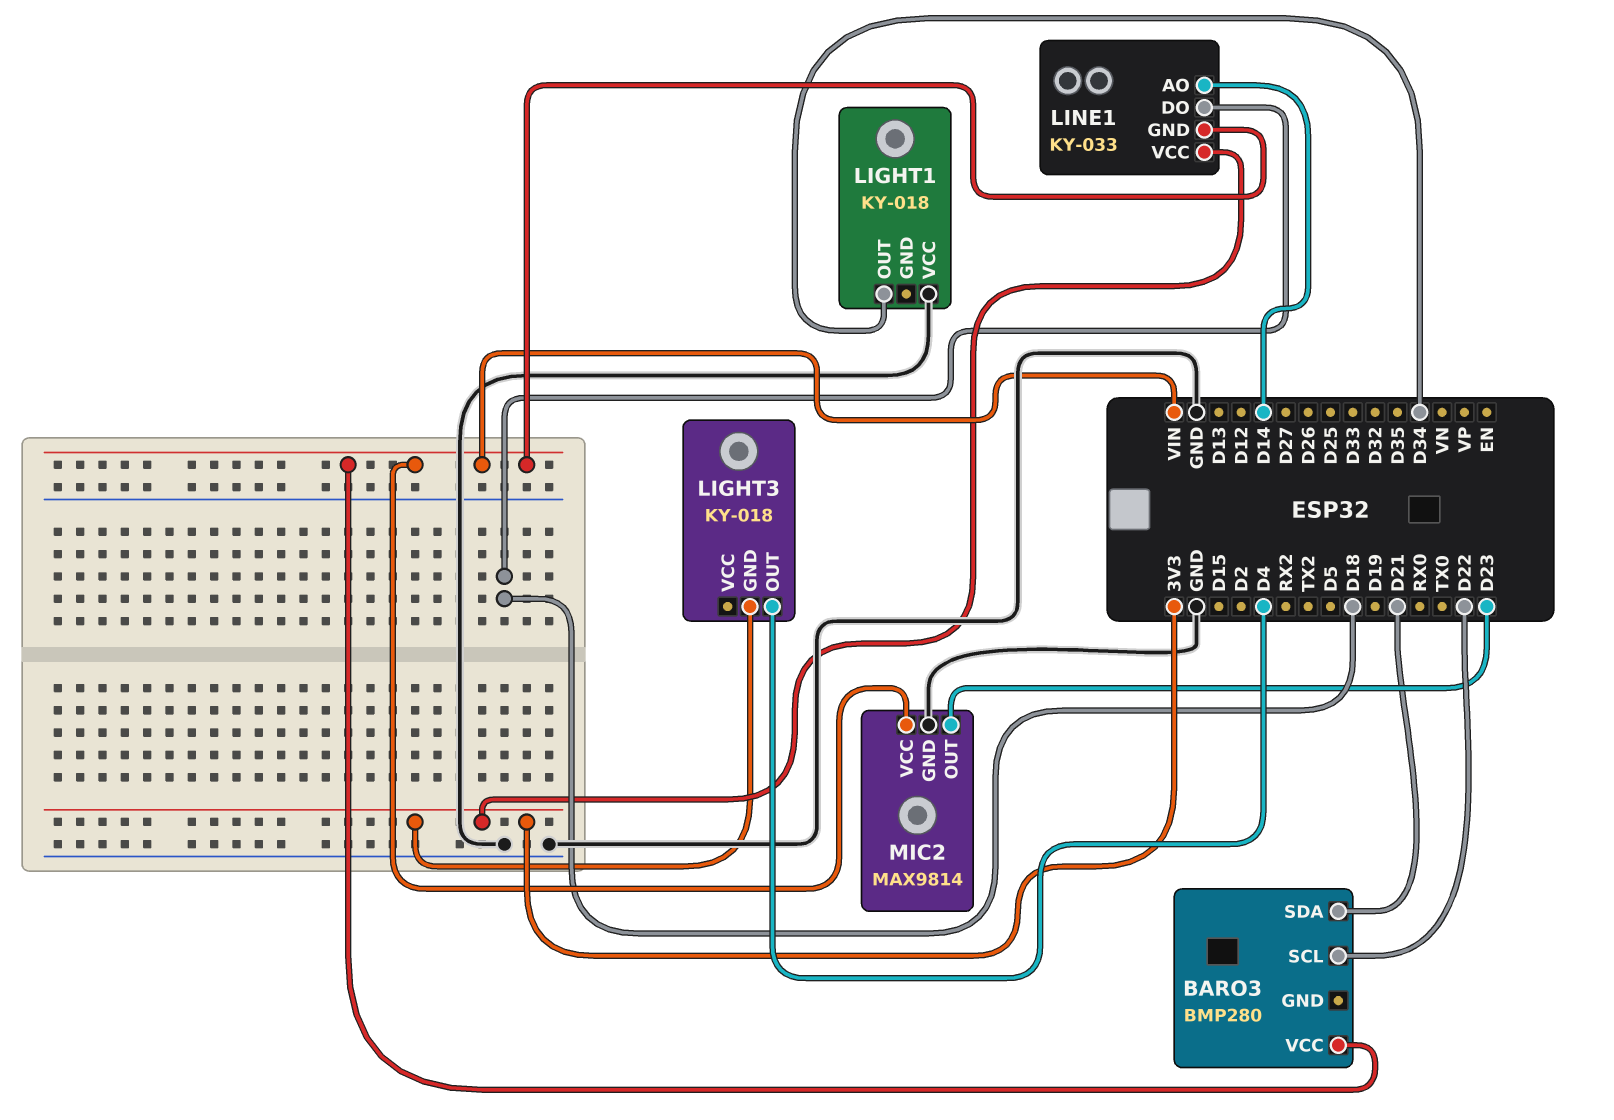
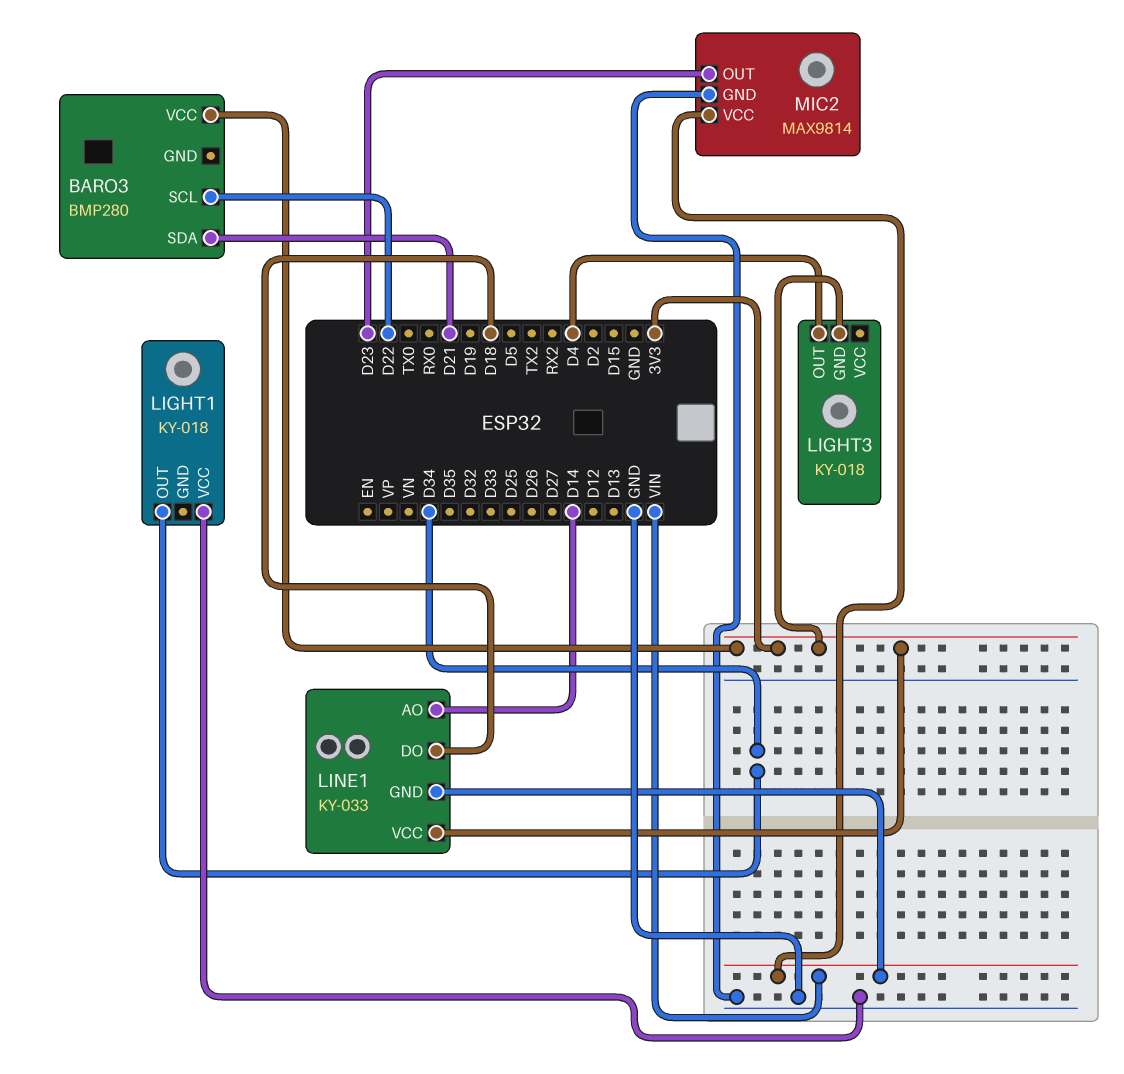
BARO3 pin VCC: VIN -> 3V3

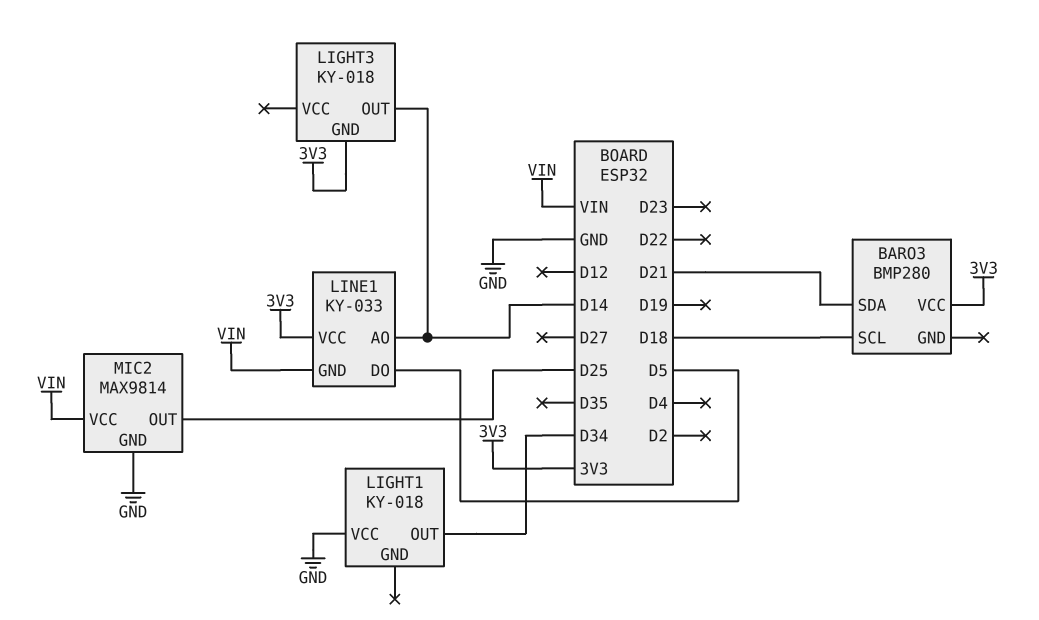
BARO3 pin SCL: D22 -> D18
LIGHT3 pin OUT: D4 -> D14
LINE1 pin DO: D18 -> D5
MIC2 pin OUT: D23 -> D25

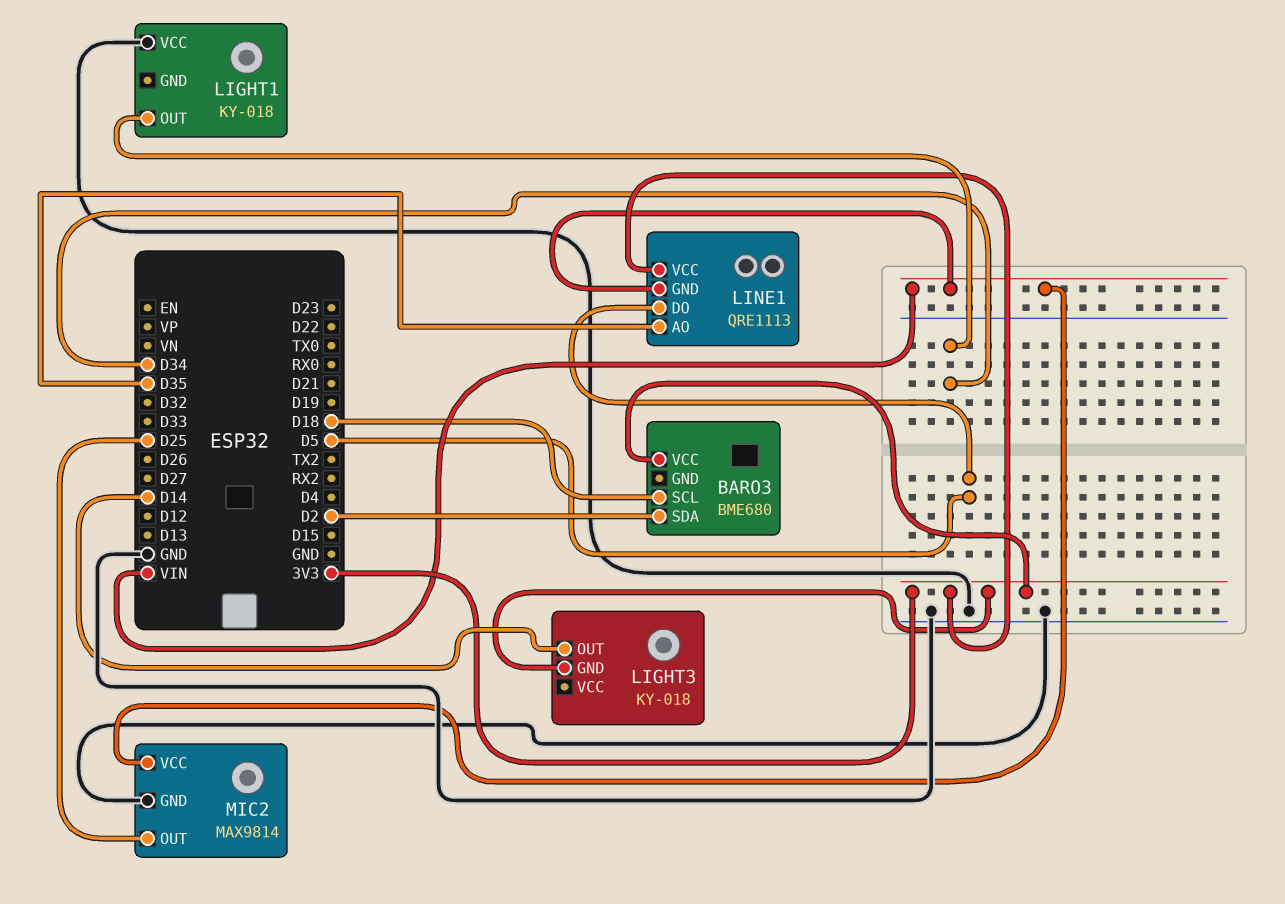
BARO3: BMP280 -> BME680
BARO3 pin SDA: D21 -> D2
LINE1: KY-033 -> QRE1113
LINE1 pin AO: D14 -> D35

